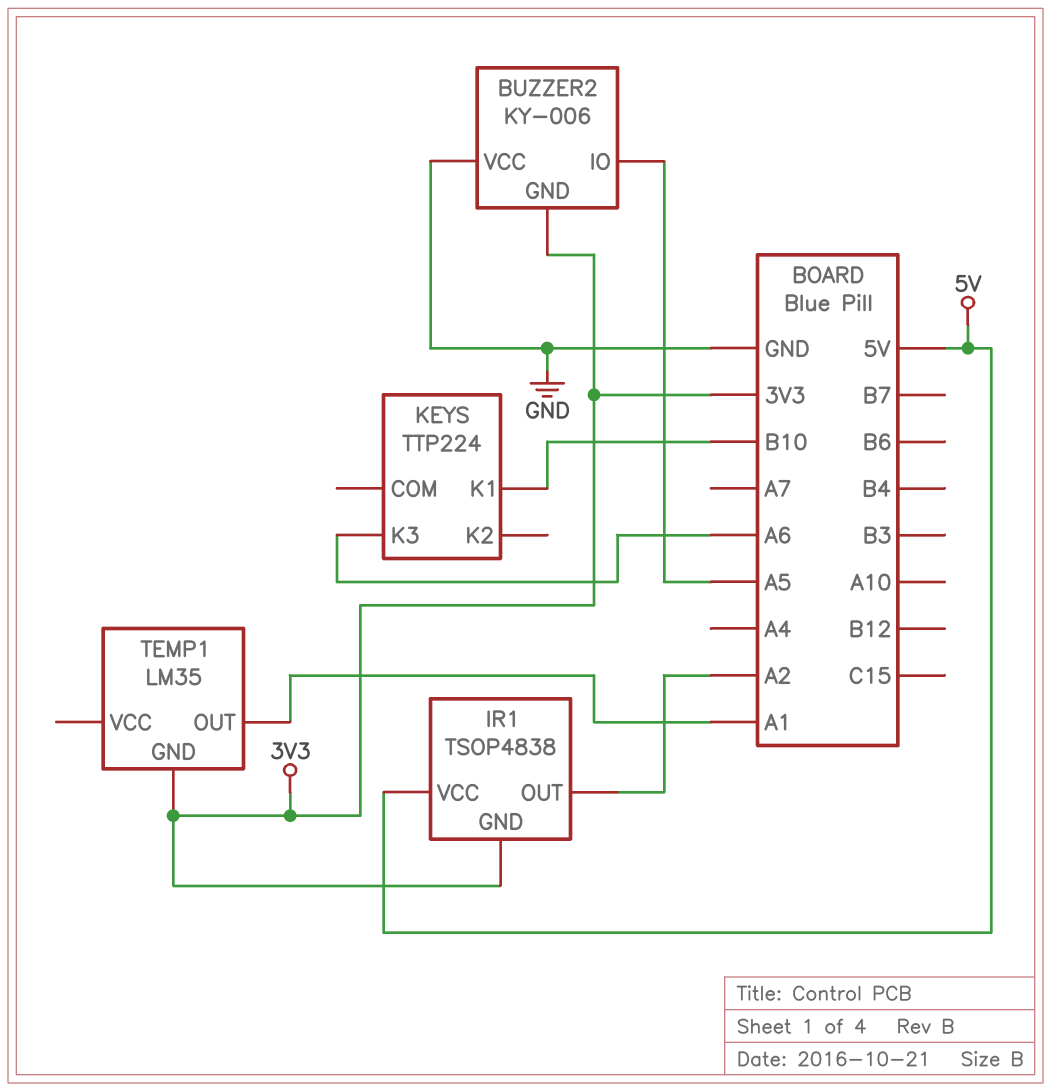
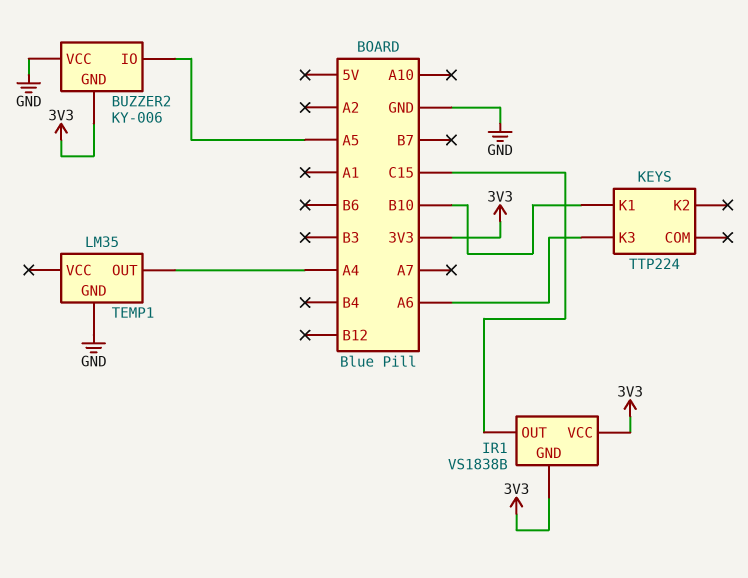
IR1: TSOP4838 -> VS1838B
IR1 pin OUT: A2 -> C15
IR1 pin VCC: 5V -> 3V3
TEMP1 pin GND: 3V3 -> GND
TEMP1 pin OUT: A1 -> A4

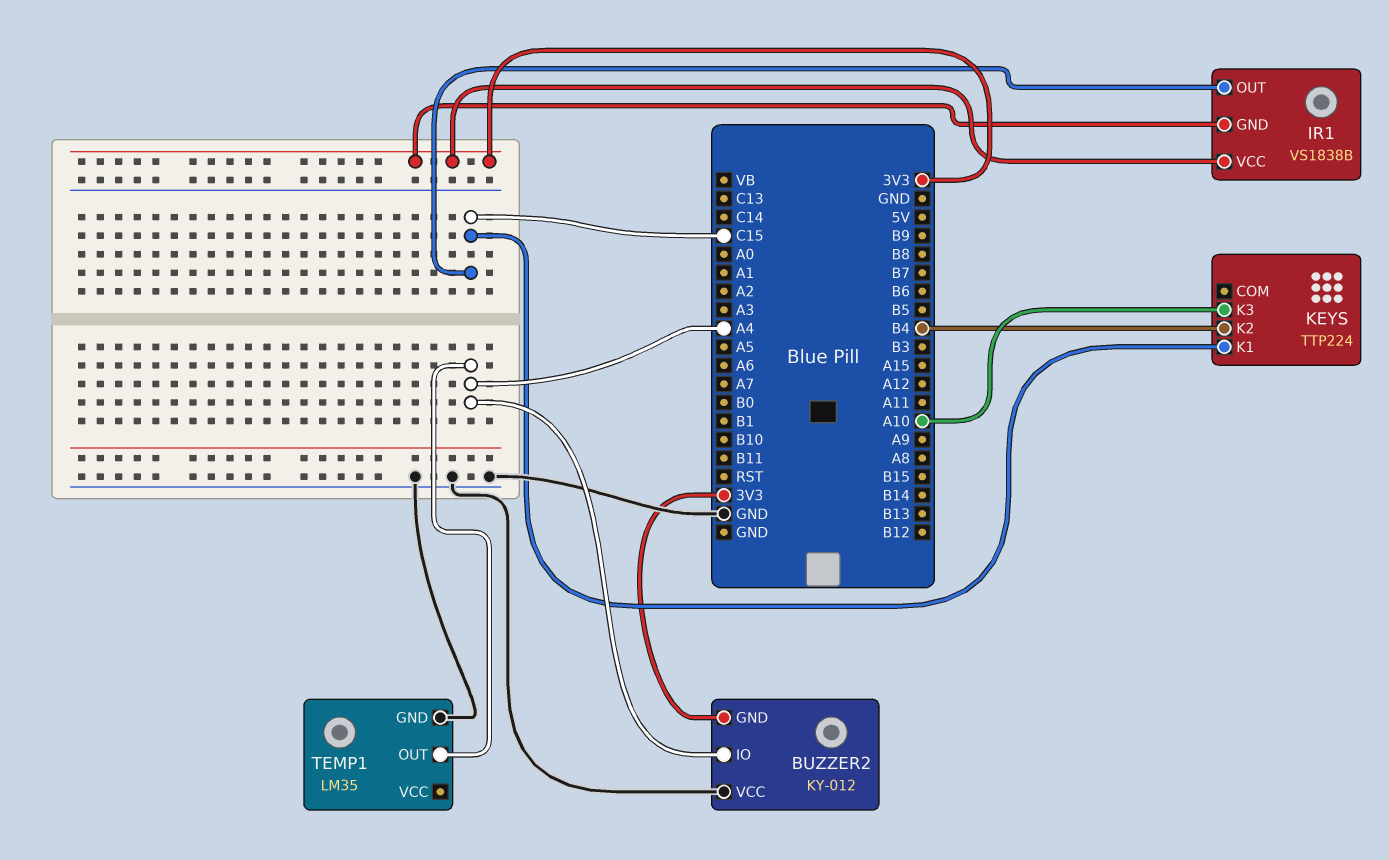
BUZZER2: KY-006 -> KY-012
BUZZER2 pin IO: A5 -> A4
KEYS pin K1: B10 -> C15
KEYS pin K2: none -> B4
KEYS pin K3: A6 -> A10

